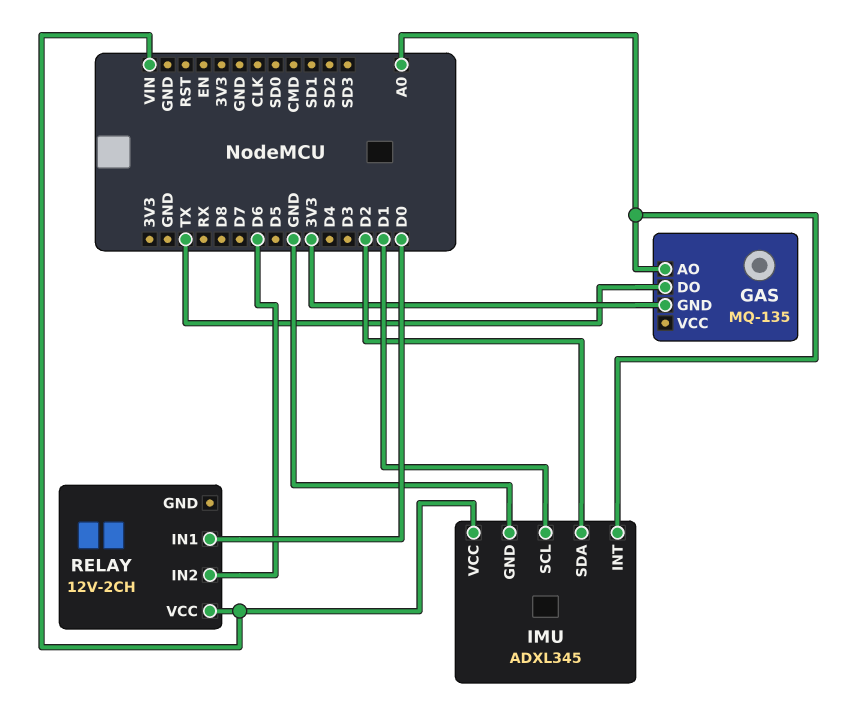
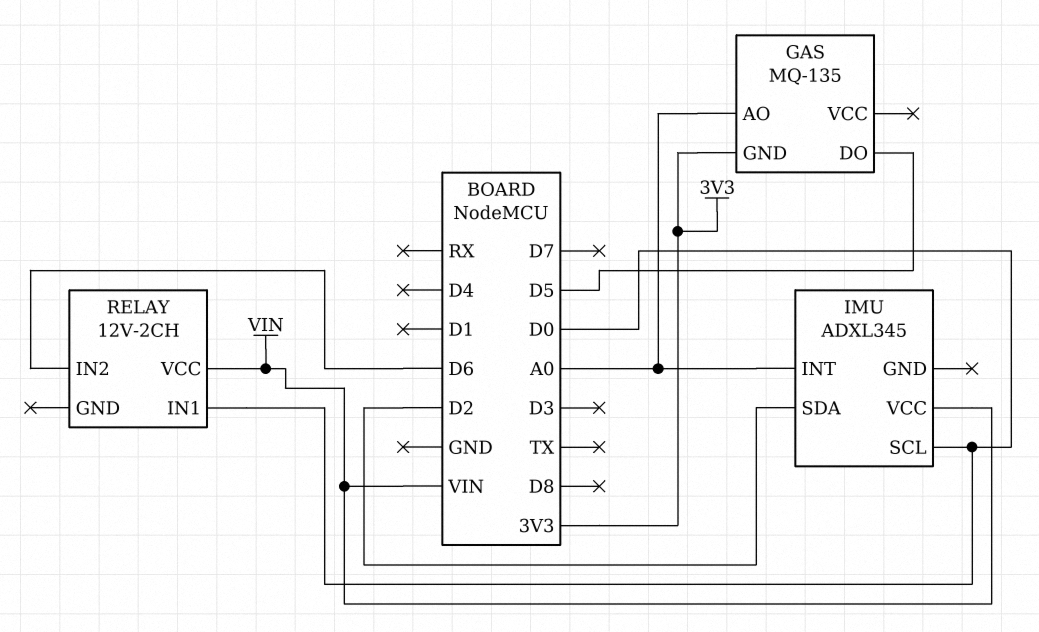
GAS pin DO: TX -> D5
IMU pin GND: GND -> none
IMU pin SCL: D1 -> D0

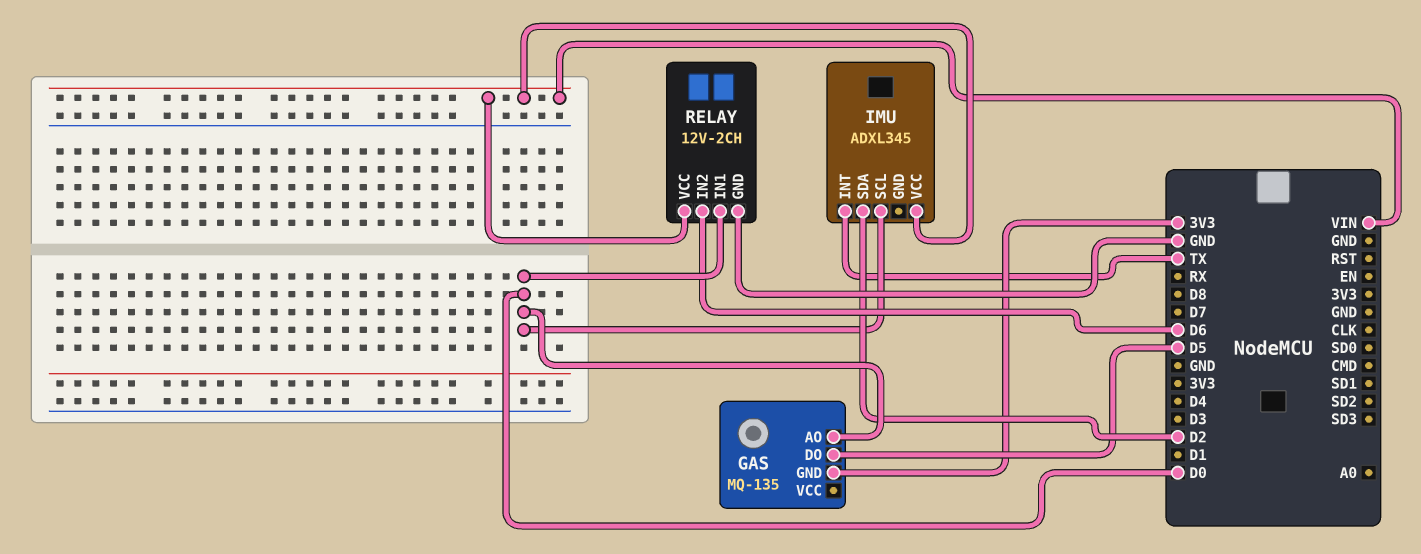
GAS pin AO: A0 -> D0
IMU pin INT: A0 -> TX
RELAY pin GND: none -> GND

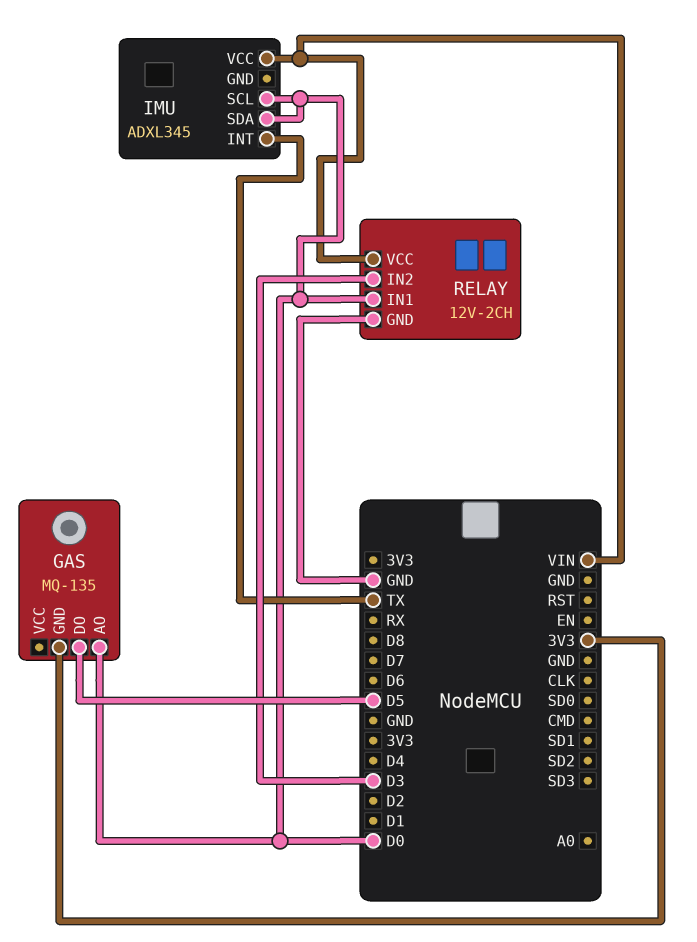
IMU pin SDA: D2 -> D0
RELAY pin IN2: D6 -> D3

